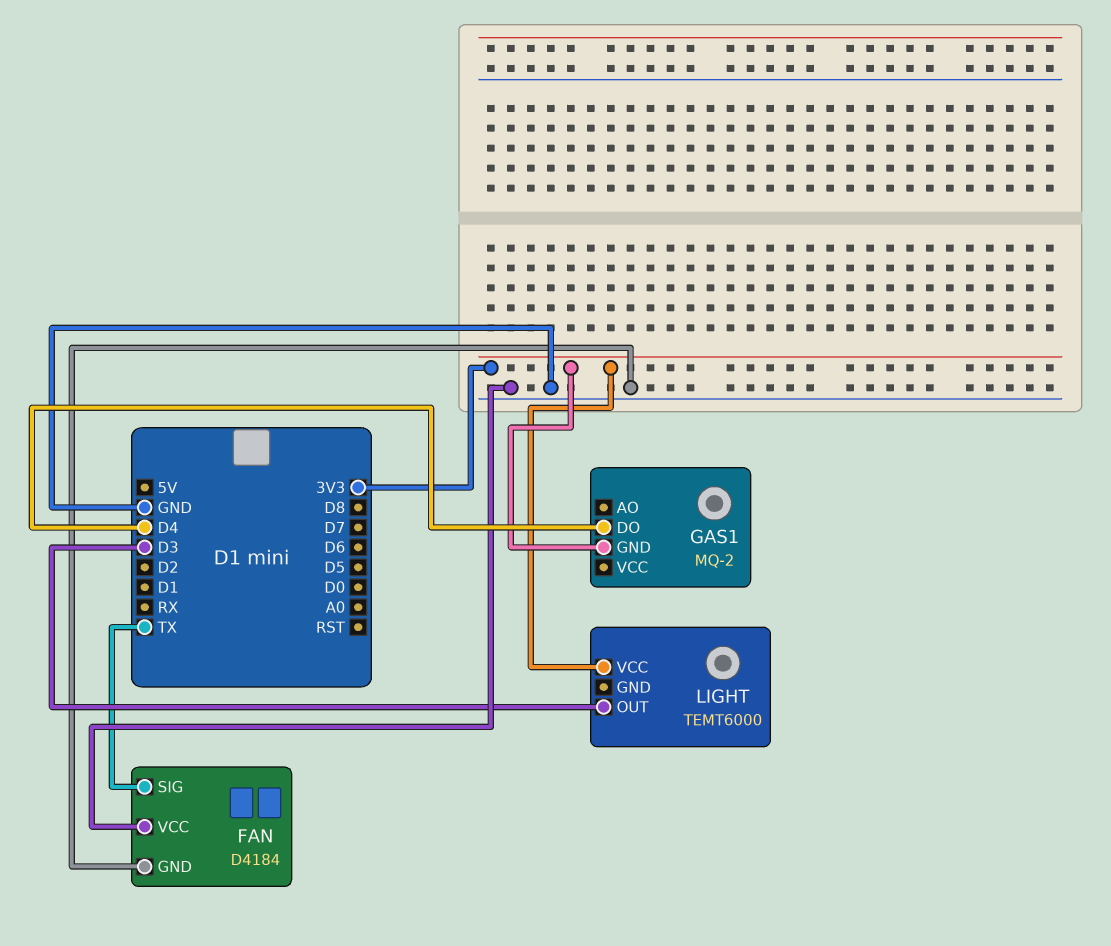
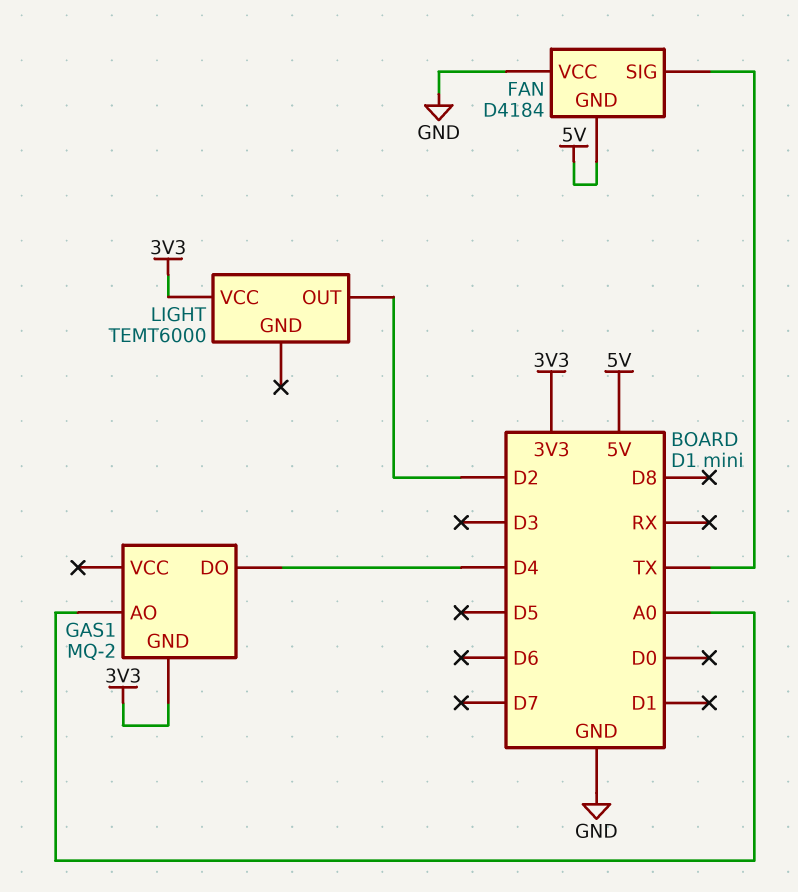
FAN pin GND: GND -> 5V
GAS1 pin AO: none -> A0
LIGHT pin OUT: D3 -> D2

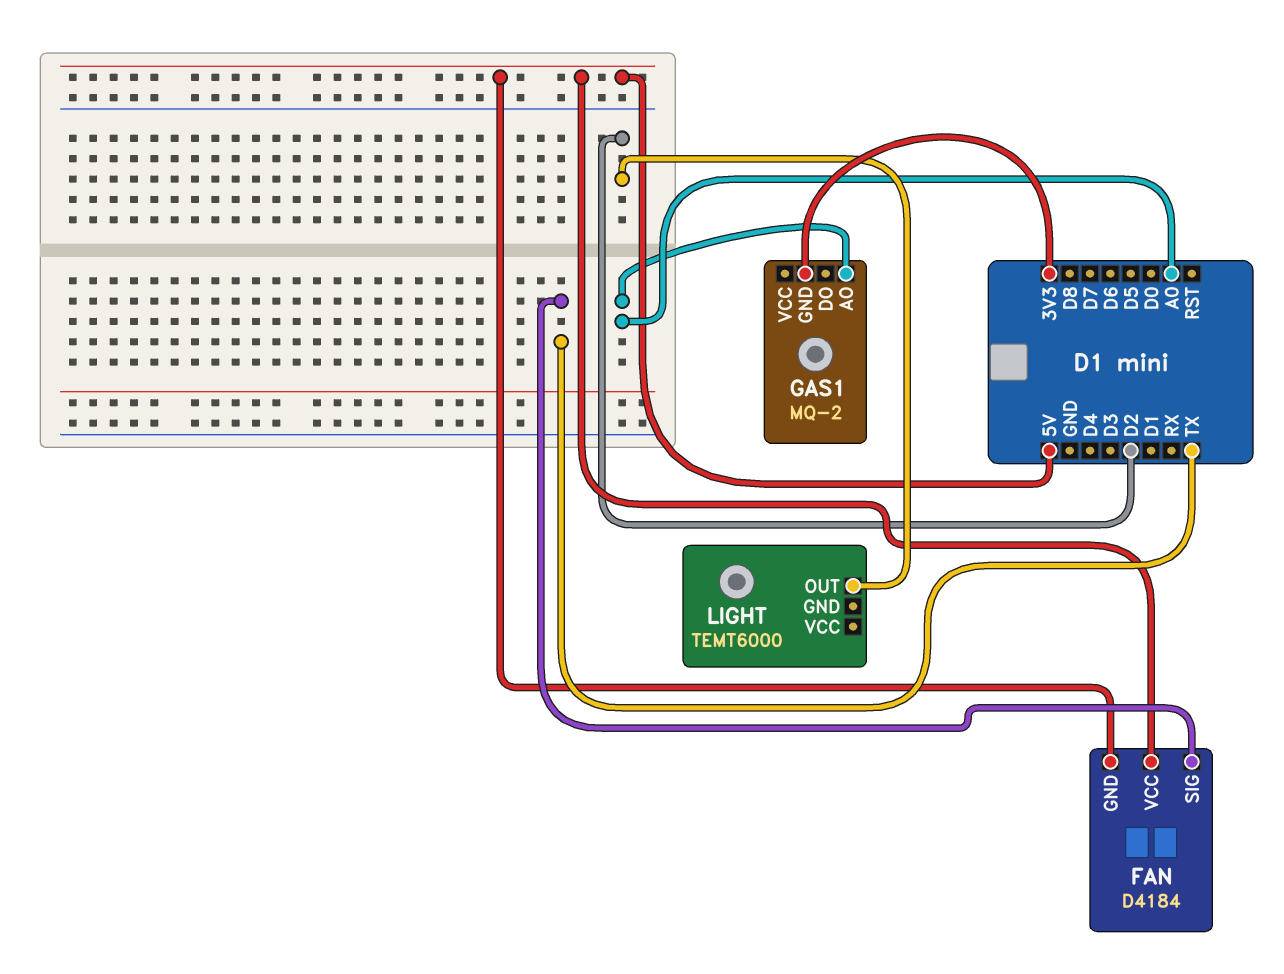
FAN pin VCC: GND -> 5V
GAS1 pin DO: D4 -> none
LIGHT pin VCC: 3V3 -> none

